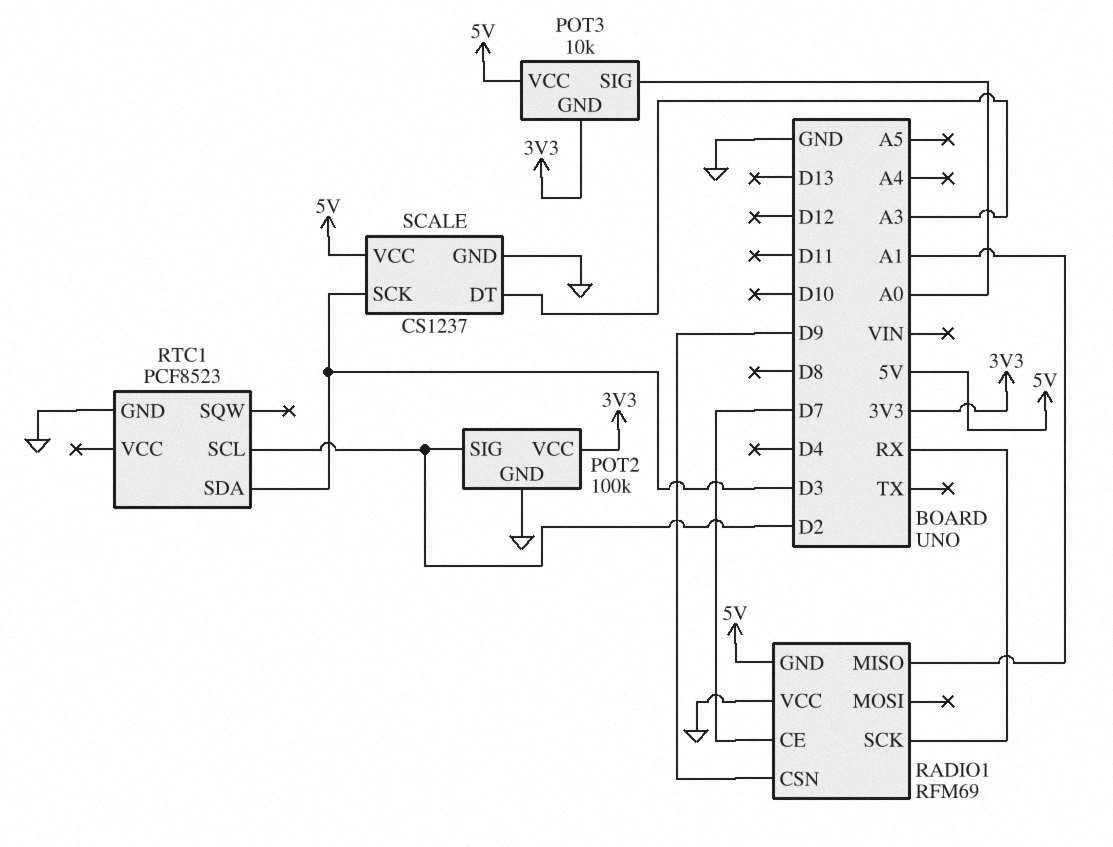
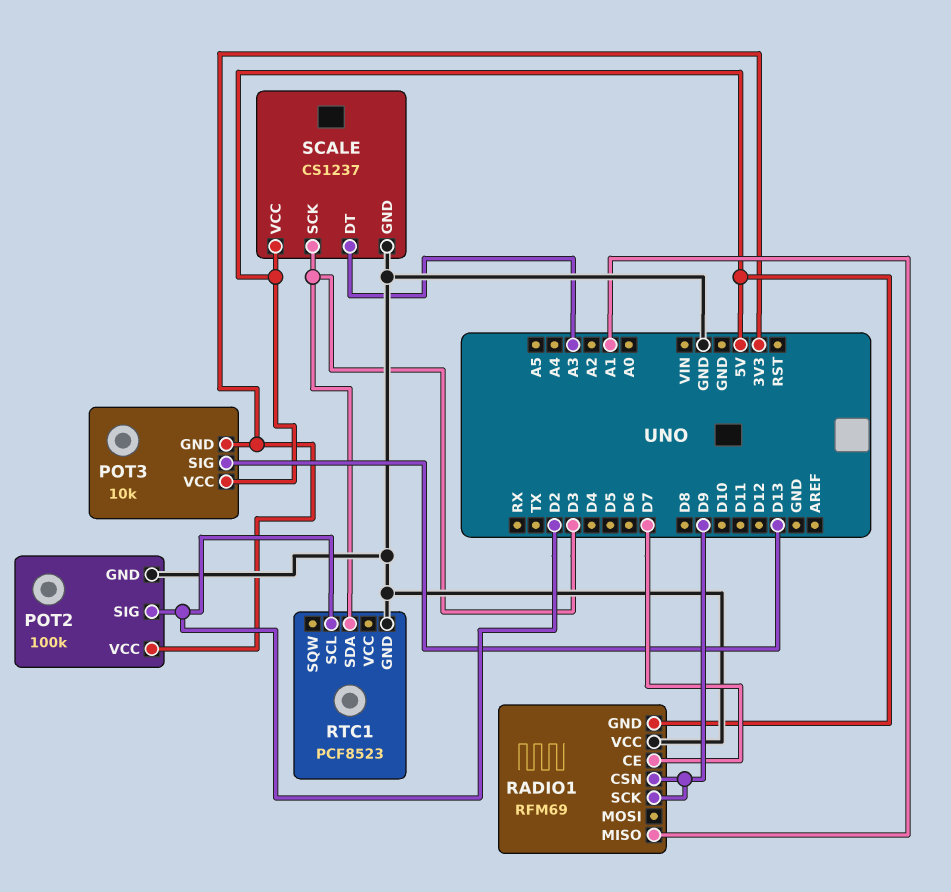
POT3 pin SIG: A0 -> D13
RADIO1 pin SCK: RX -> D9

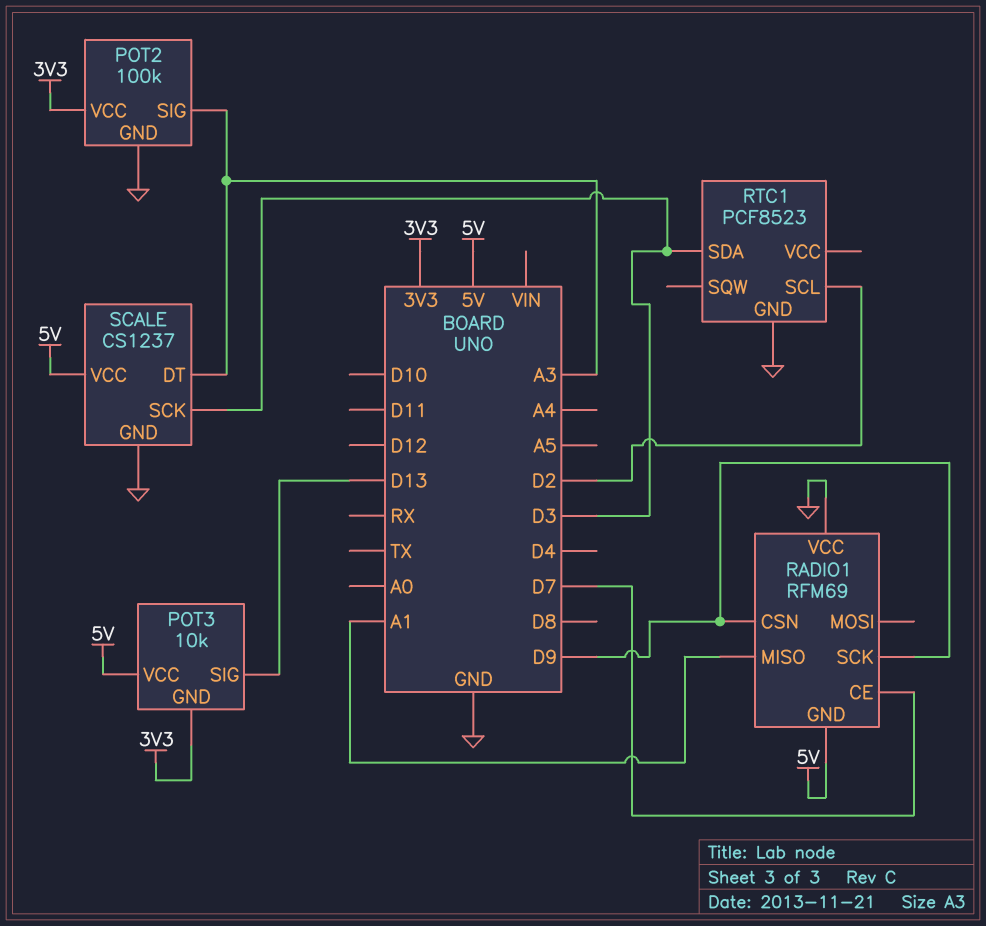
POT2 pin SIG: D2 -> A3

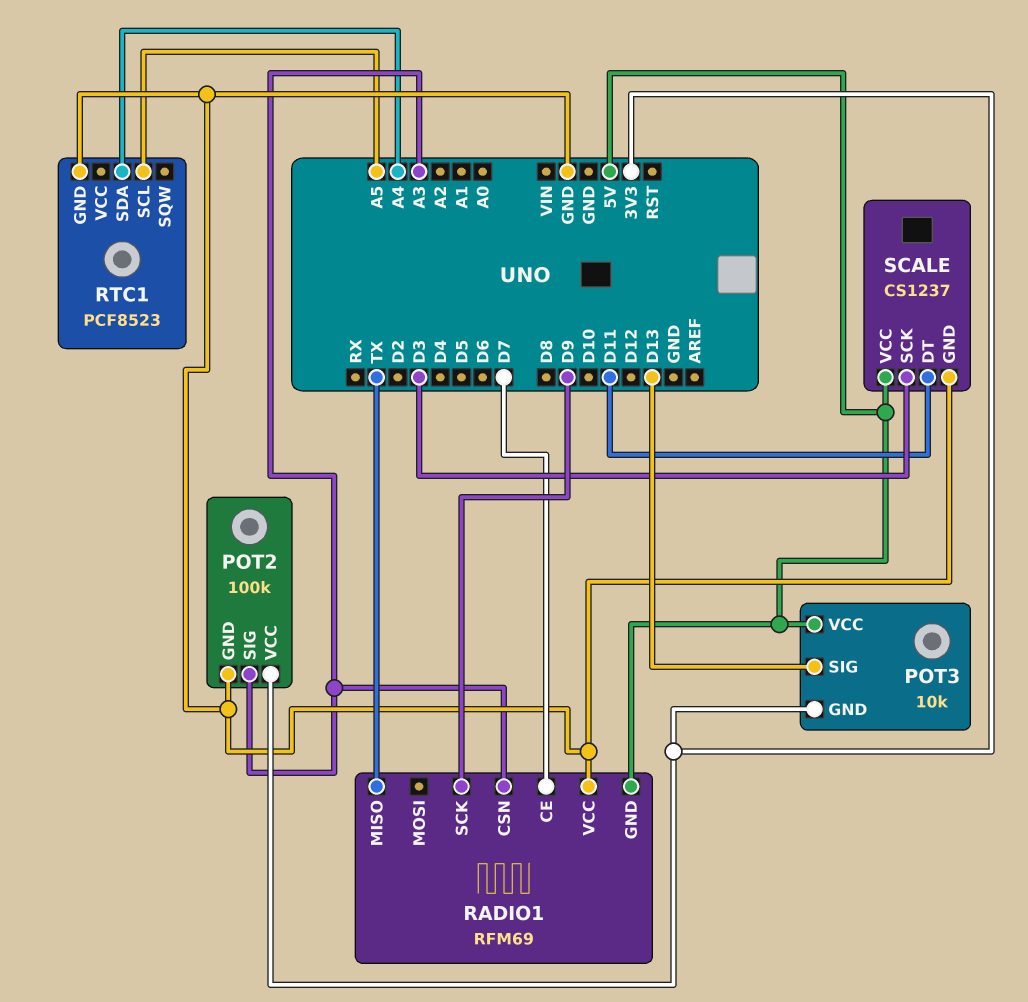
RADIO1 pin CSN: D9 -> A3
RADIO1 pin MISO: A1 -> TX
RTC1 pin SCL: D2 -> A5
RTC1 pin SDA: D3 -> A4
SCALE pin DT: A3 -> D11

